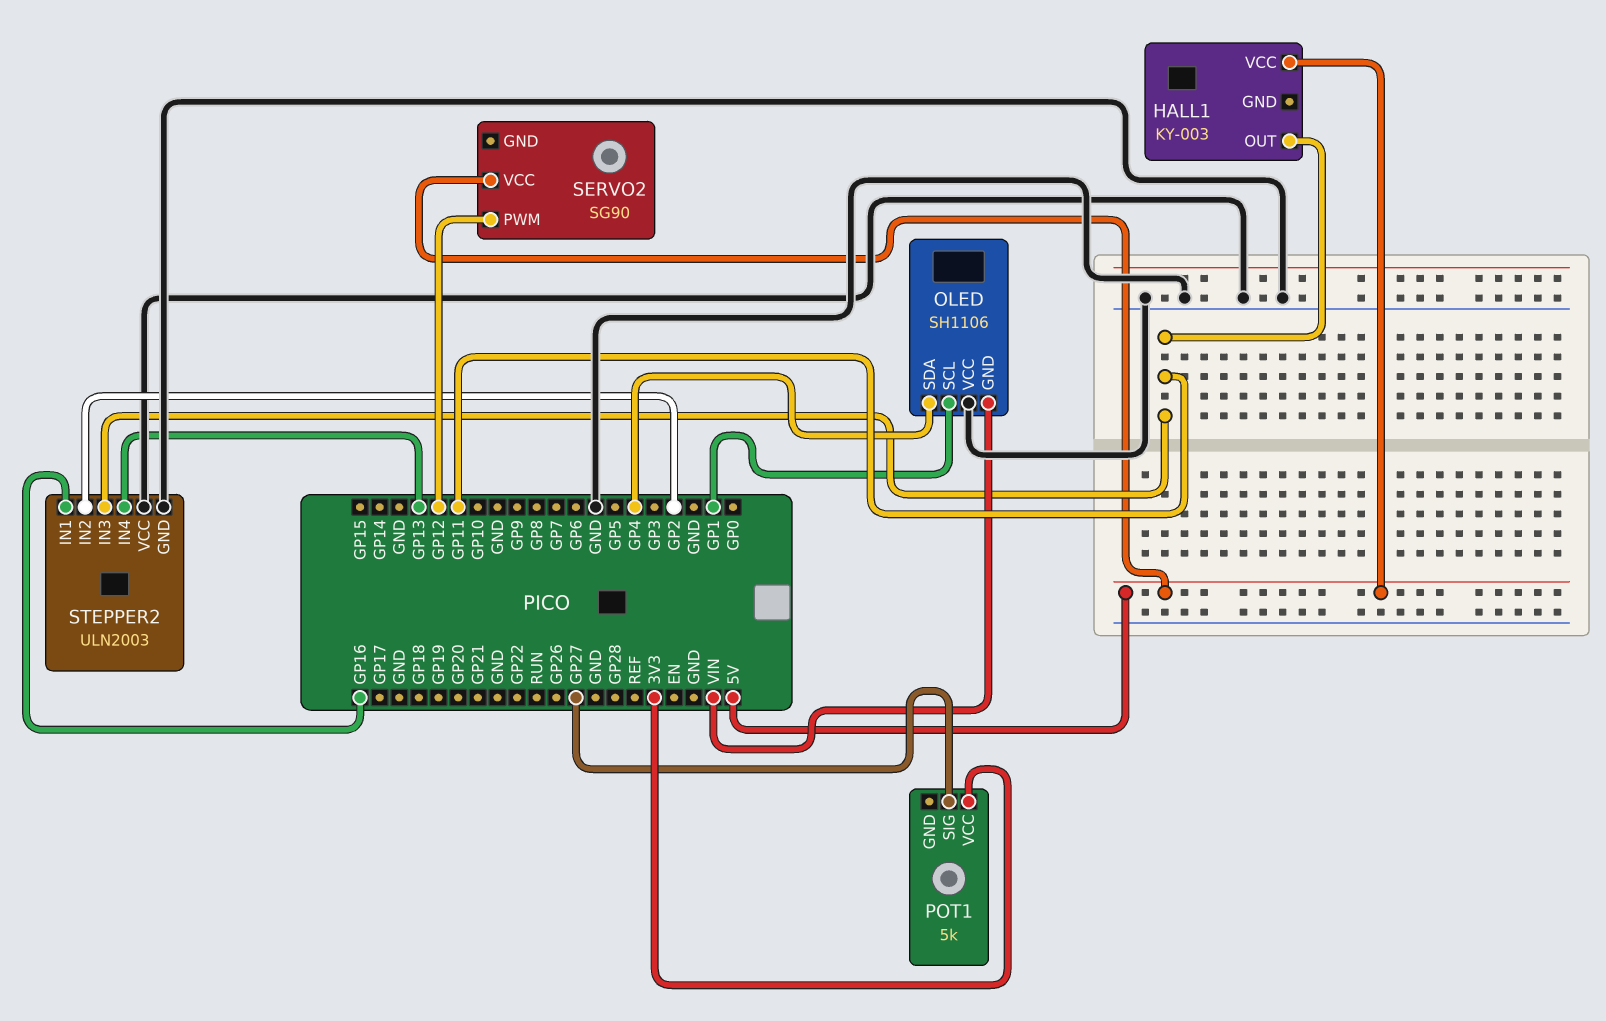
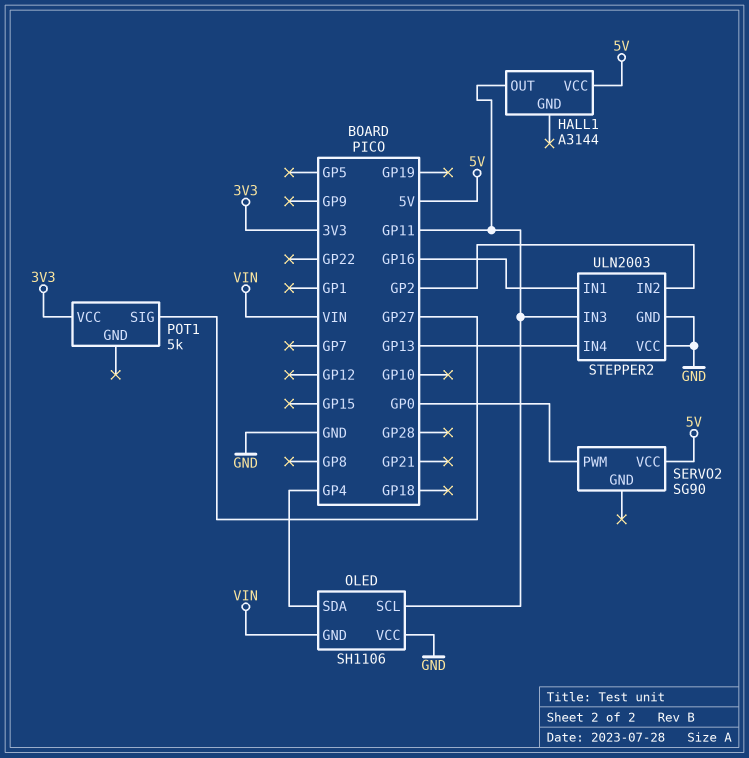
HALL1: KY-003 -> A3144
OLED pin SCL: GP1 -> GP11
SERVO2 pin PWM: GP12 -> GP0

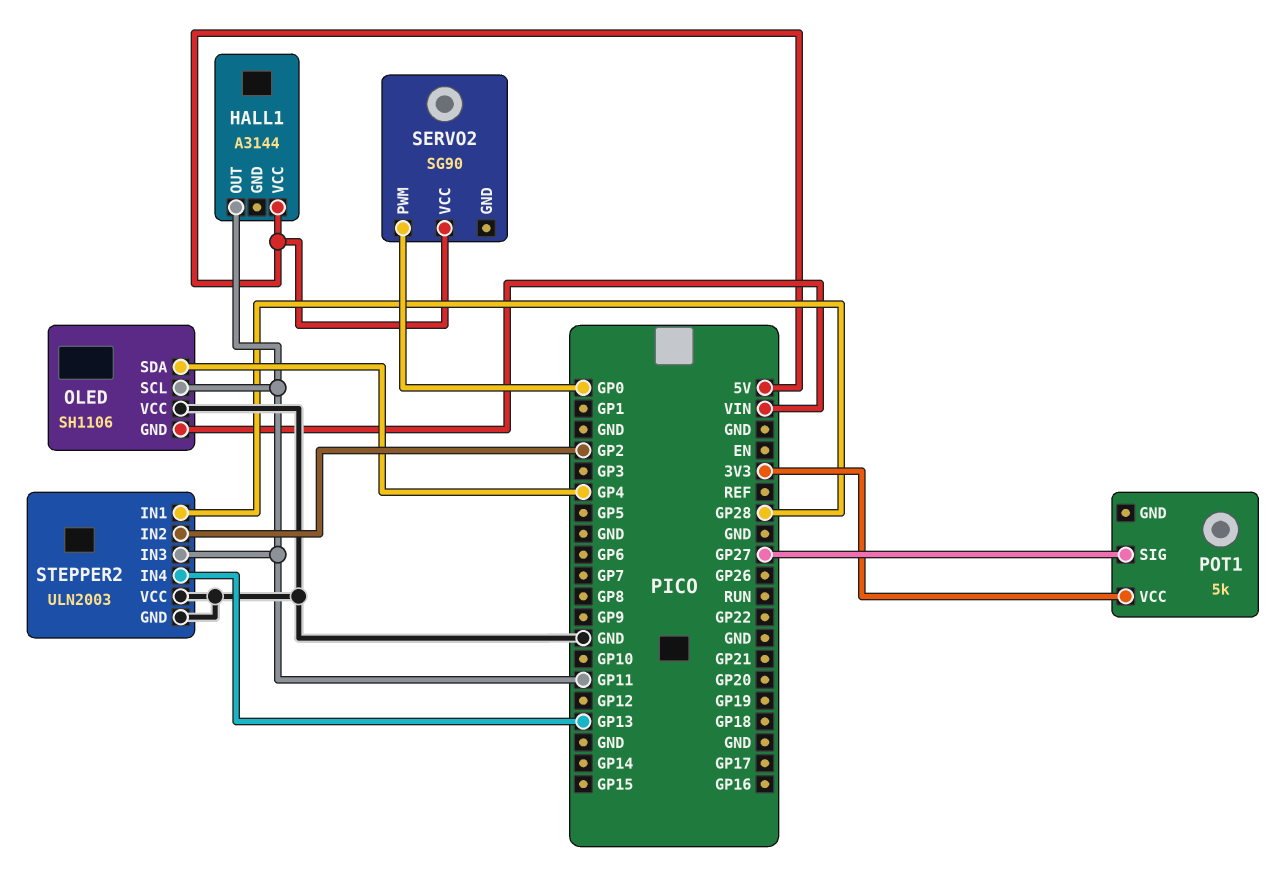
STEPPER2 pin IN1: GP16 -> GP28

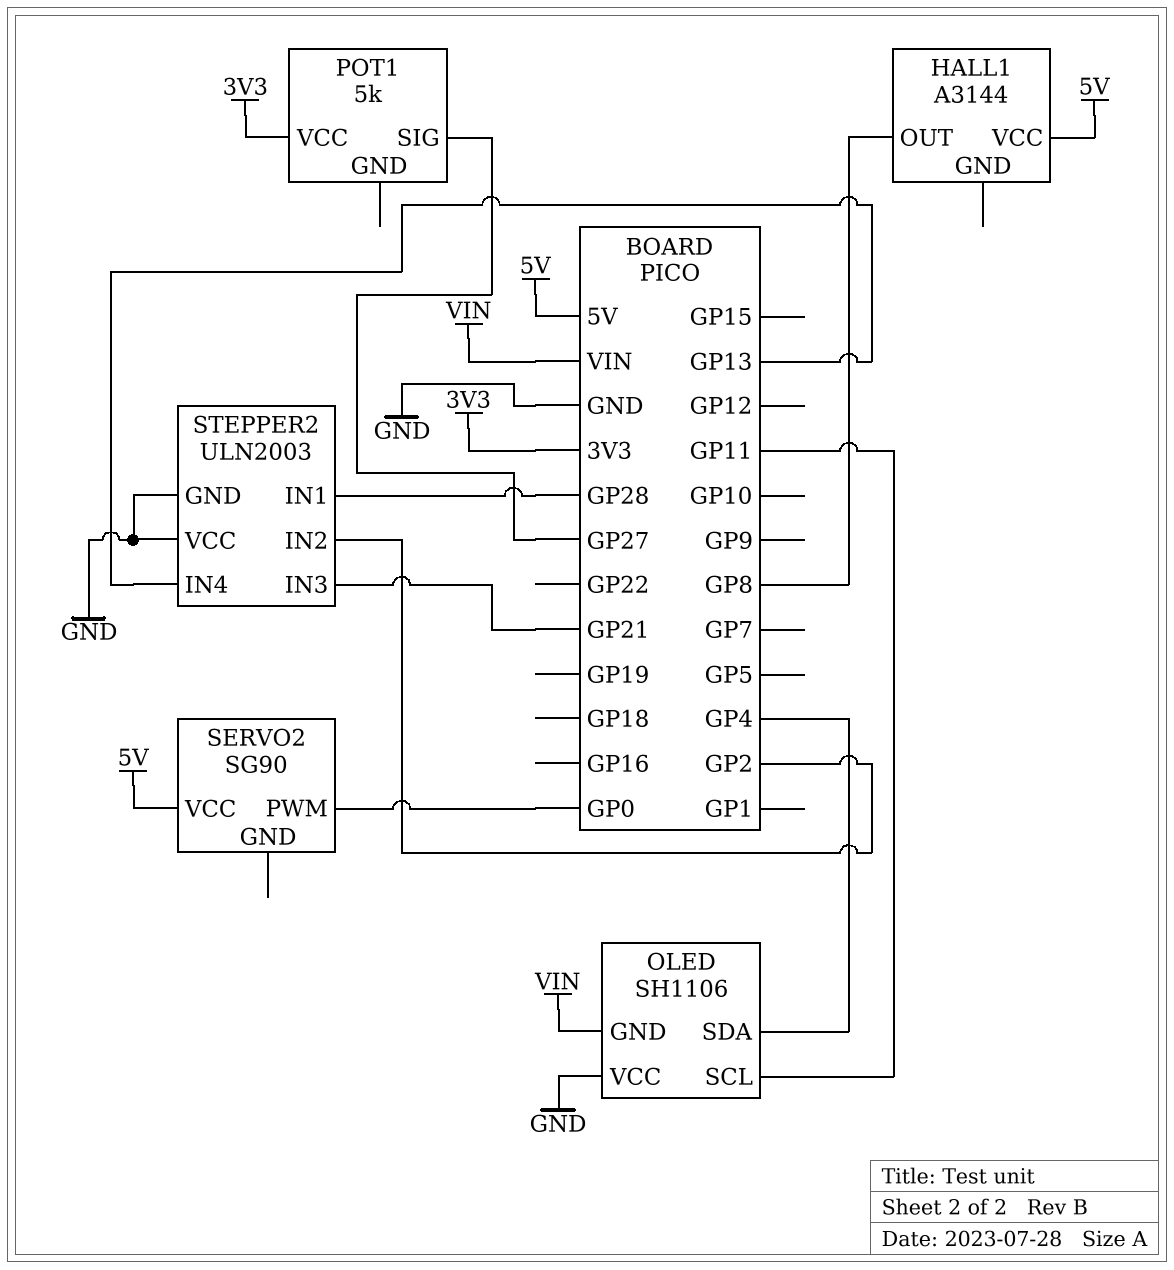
HALL1 pin OUT: GP11 -> GP8
STEPPER2 pin IN3: GP11 -> GP21

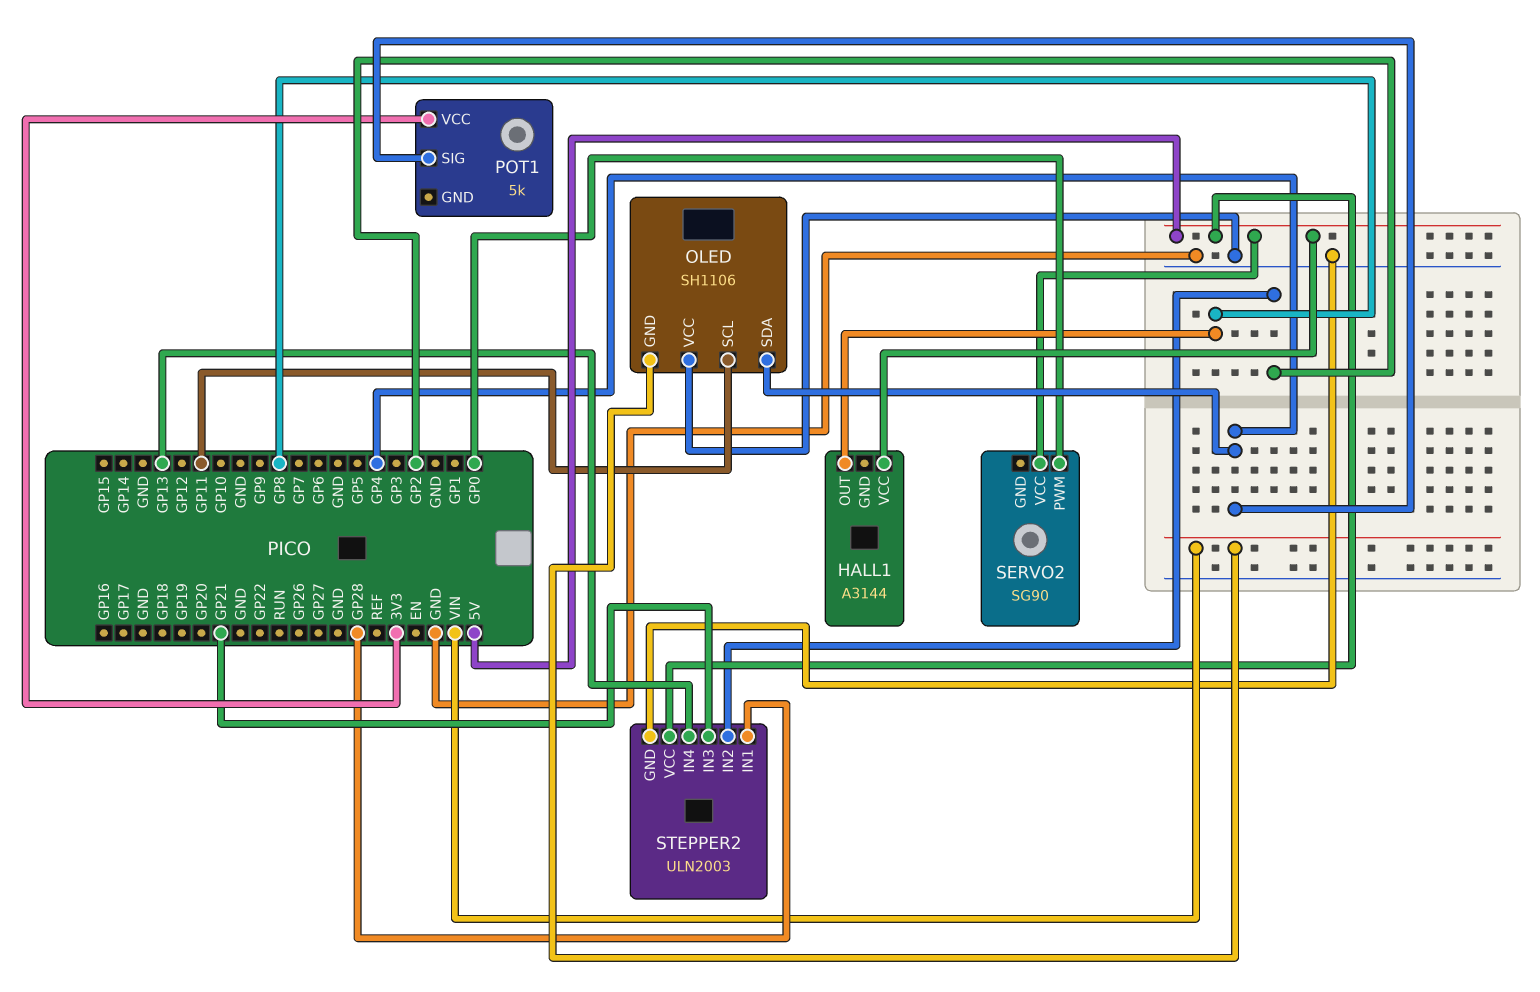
POT1 pin SIG: GP27 -> GP4
STEPPER2 pin VCC: GND -> 5V

